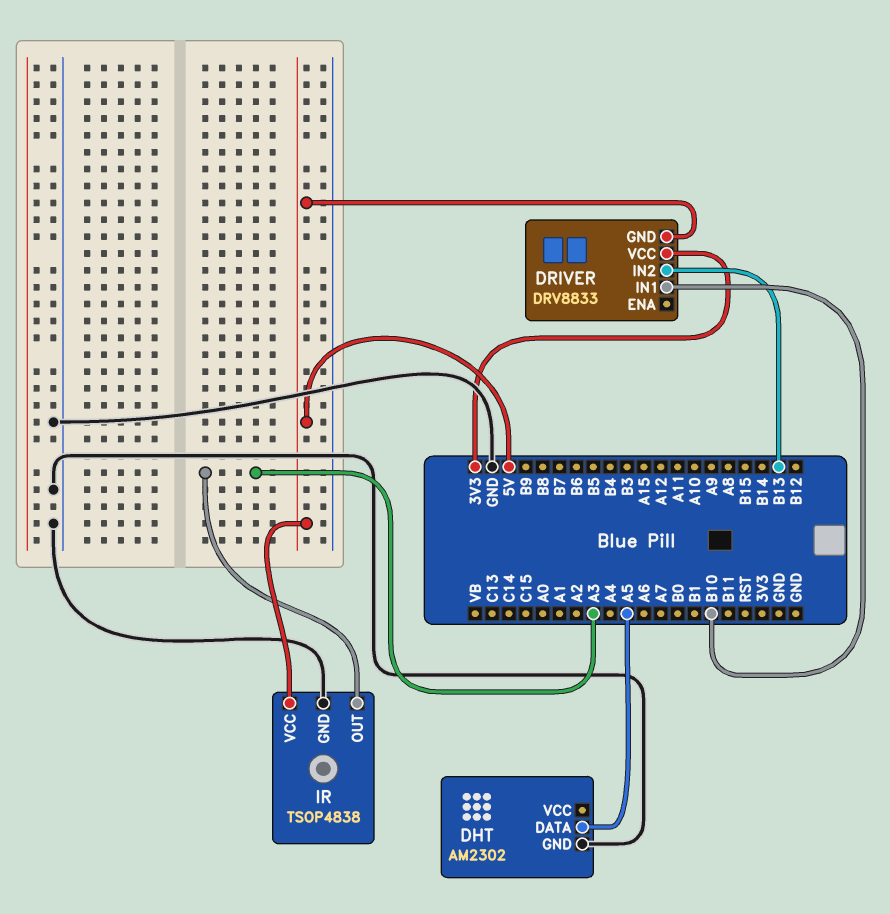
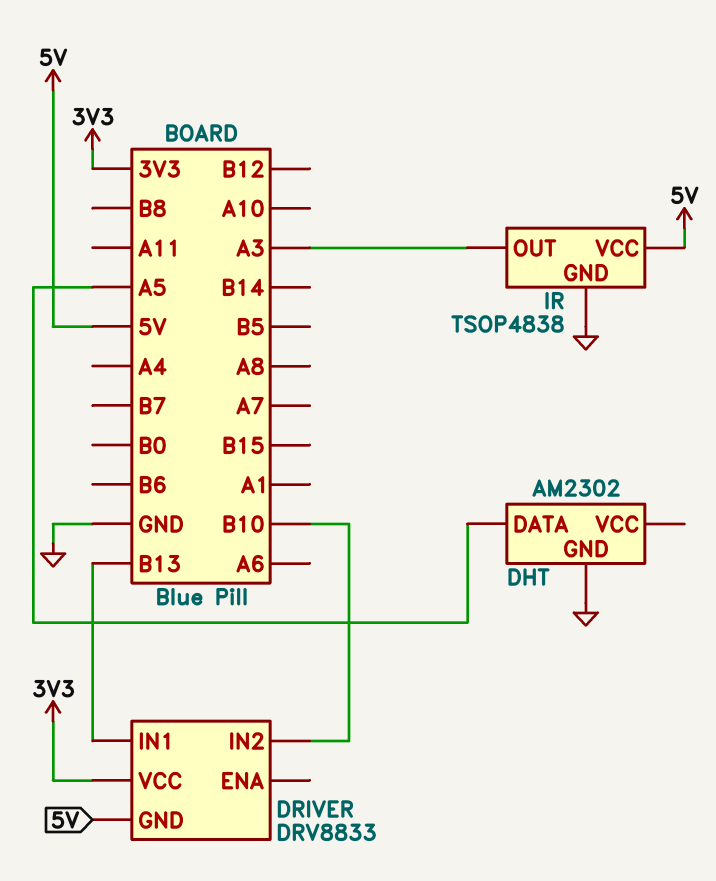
DRIVER pin IN1: B10 -> B13
DRIVER pin IN2: B13 -> B10

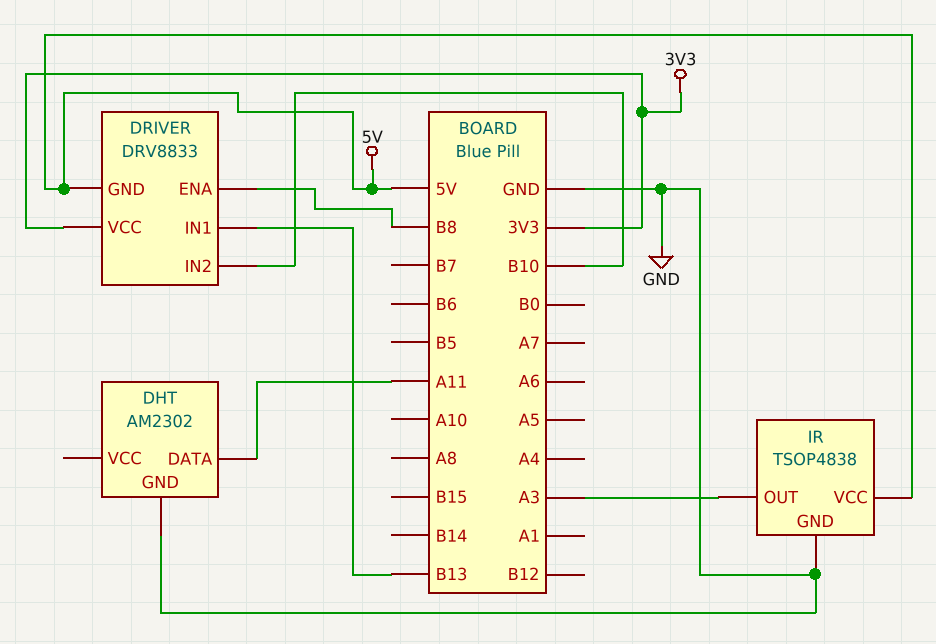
DHT pin DATA: A5 -> A11
DRIVER pin ENA: none -> B8

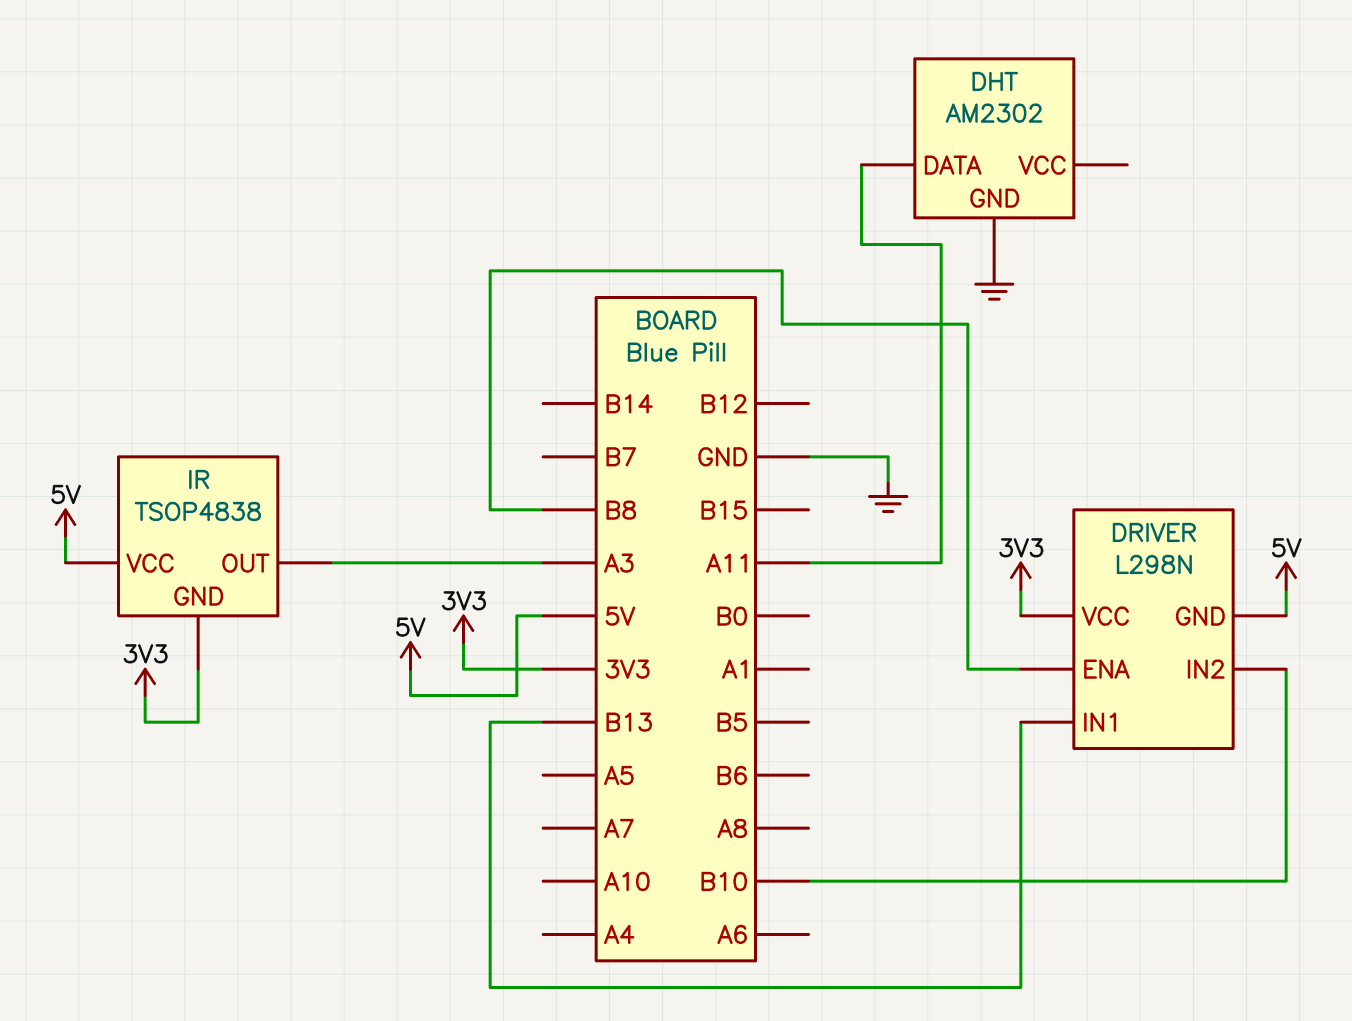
DRIVER: DRV8833 -> L298N
IR pin GND: GND -> 3V3

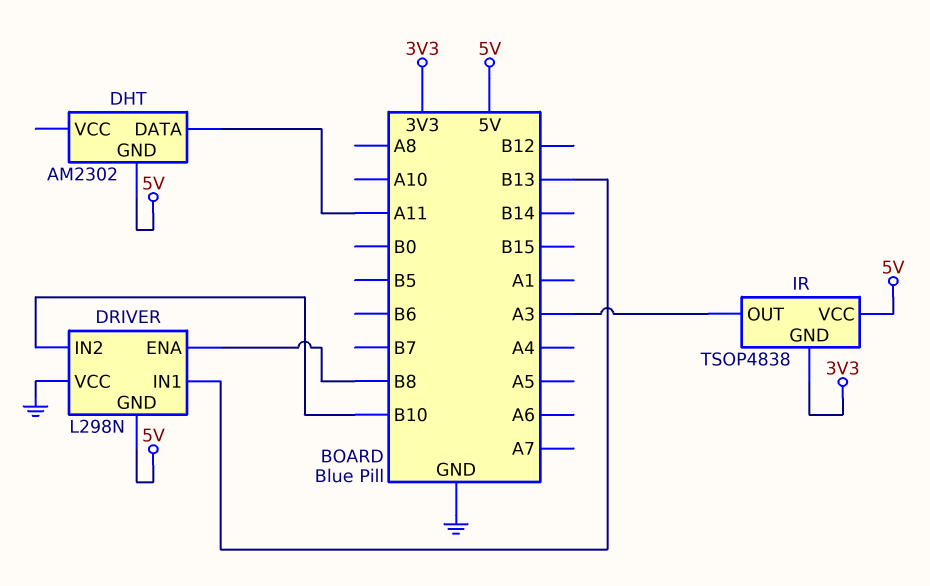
DHT pin GND: GND -> 5V
DRIVER pin VCC: 3V3 -> GND

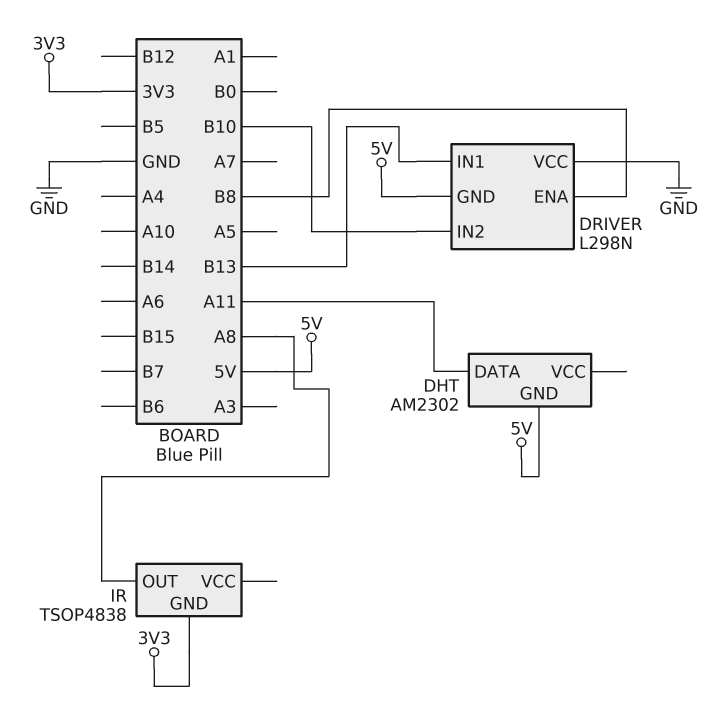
IR pin OUT: A3 -> A8
IR pin VCC: 5V -> none

